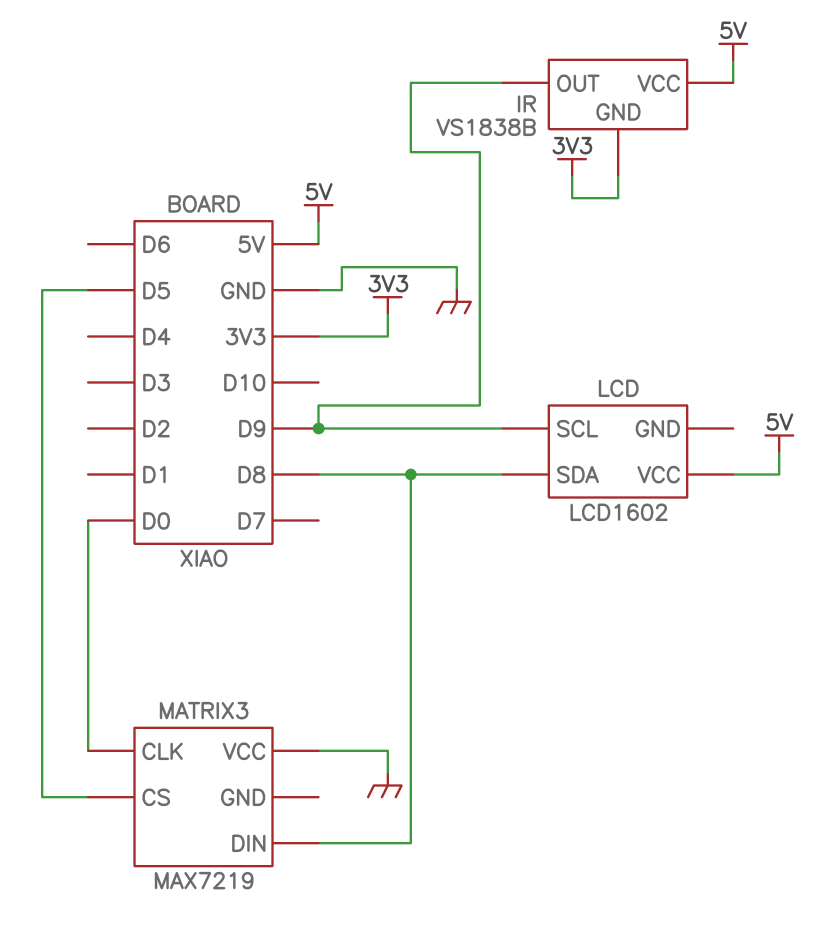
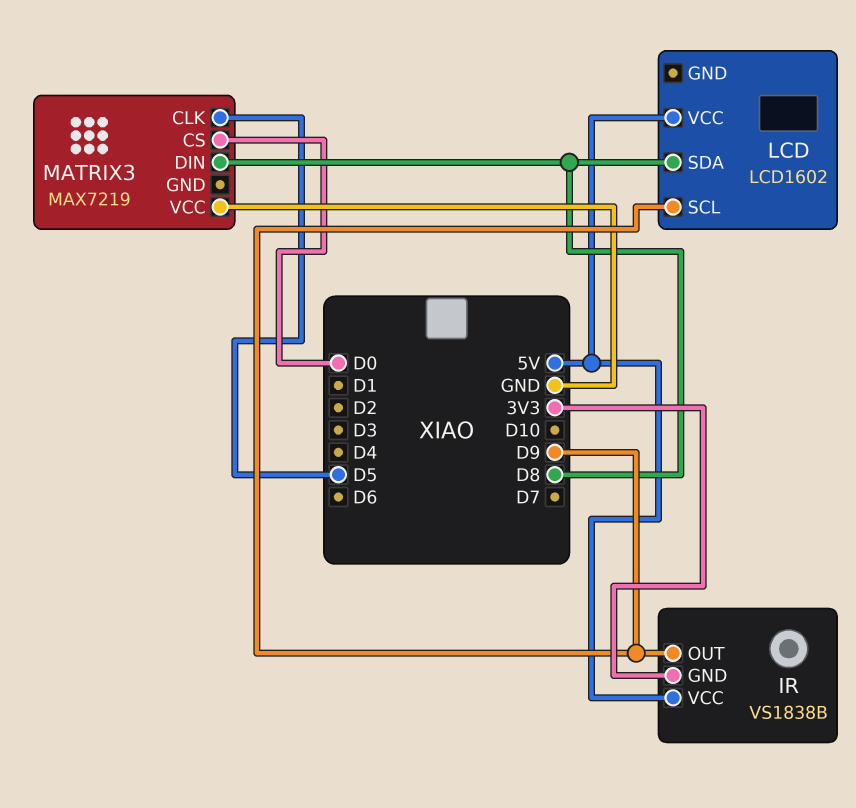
MATRIX3 pin CLK: D0 -> D5
MATRIX3 pin CS: D5 -> D0

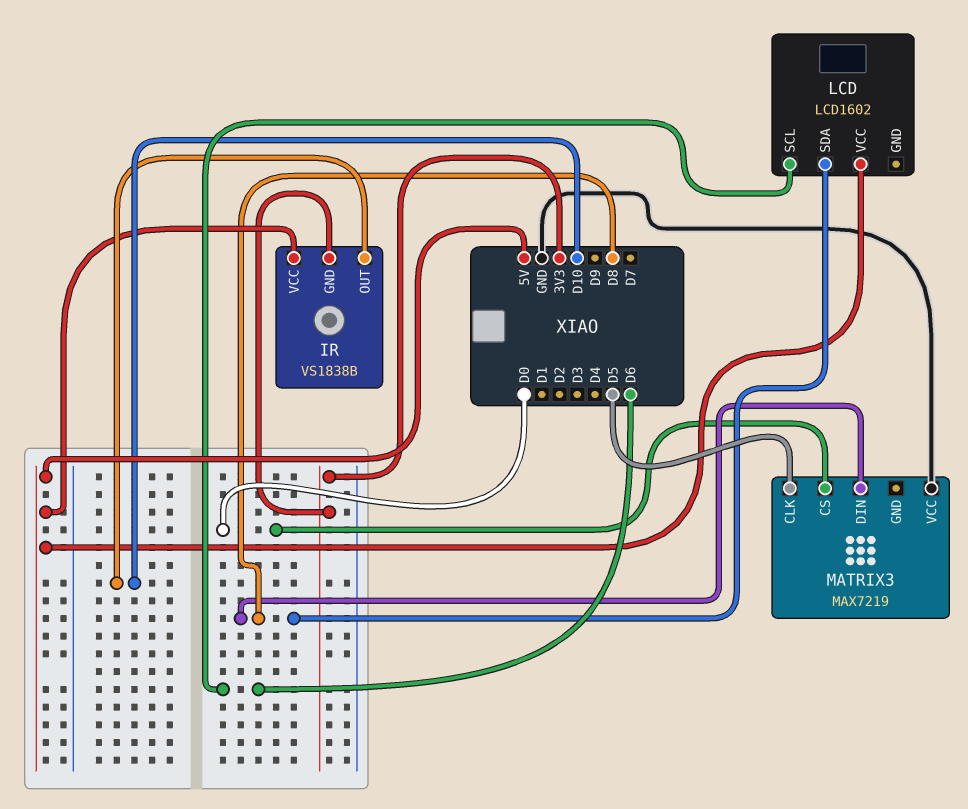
IR pin OUT: D9 -> D10
LCD pin SCL: D9 -> D6

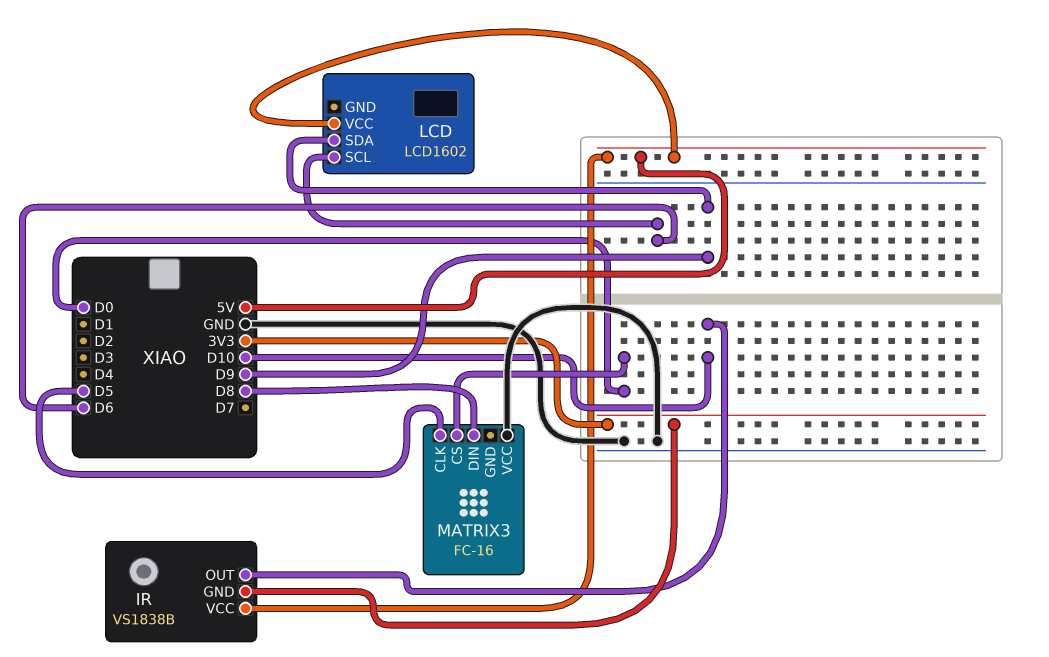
LCD pin SDA: D8 -> D9
MATRIX3: MAX7219 -> FC-16

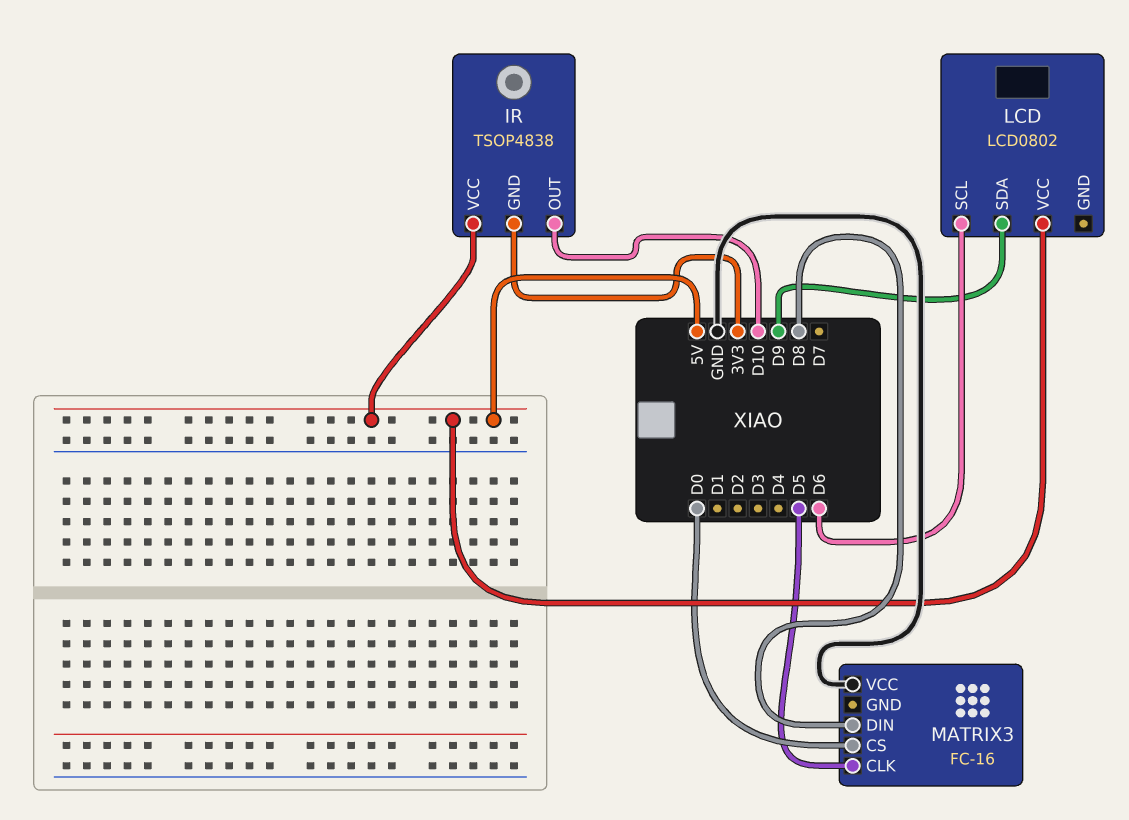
IR: VS1838B -> TSOP4838
LCD: LCD1602 -> LCD0802

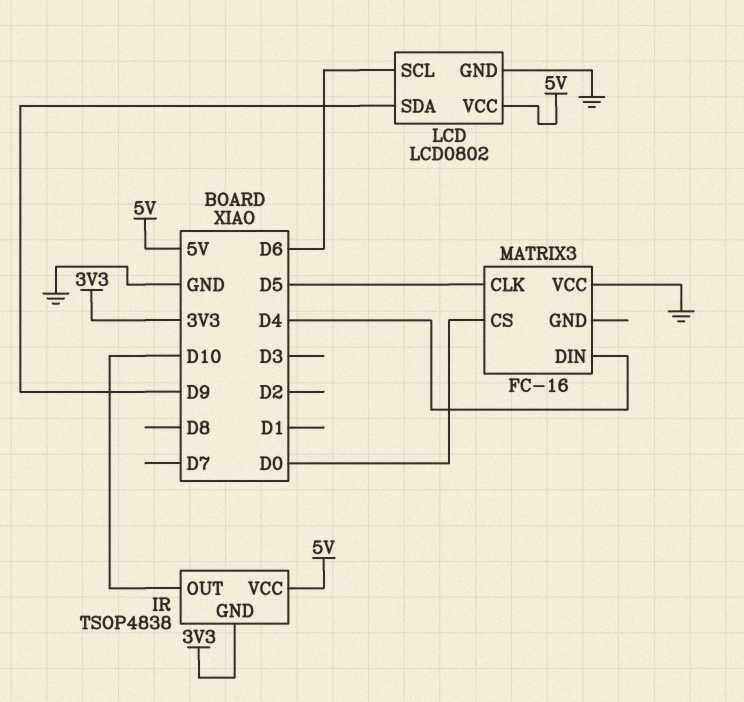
LCD pin GND: none -> GND
MATRIX3 pin DIN: D8 -> D4

